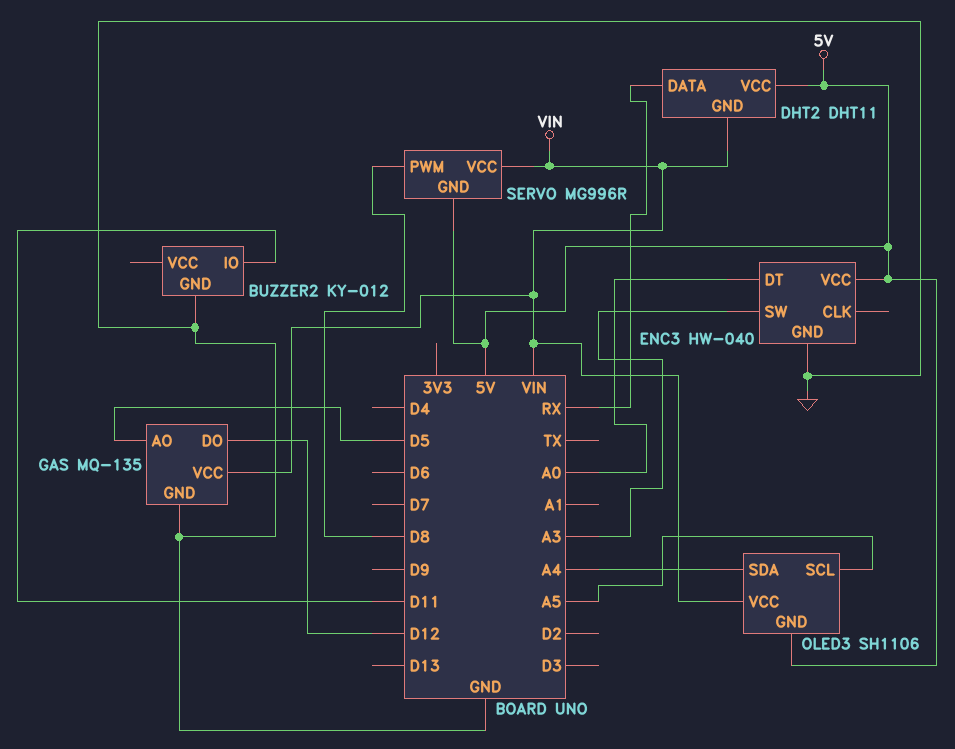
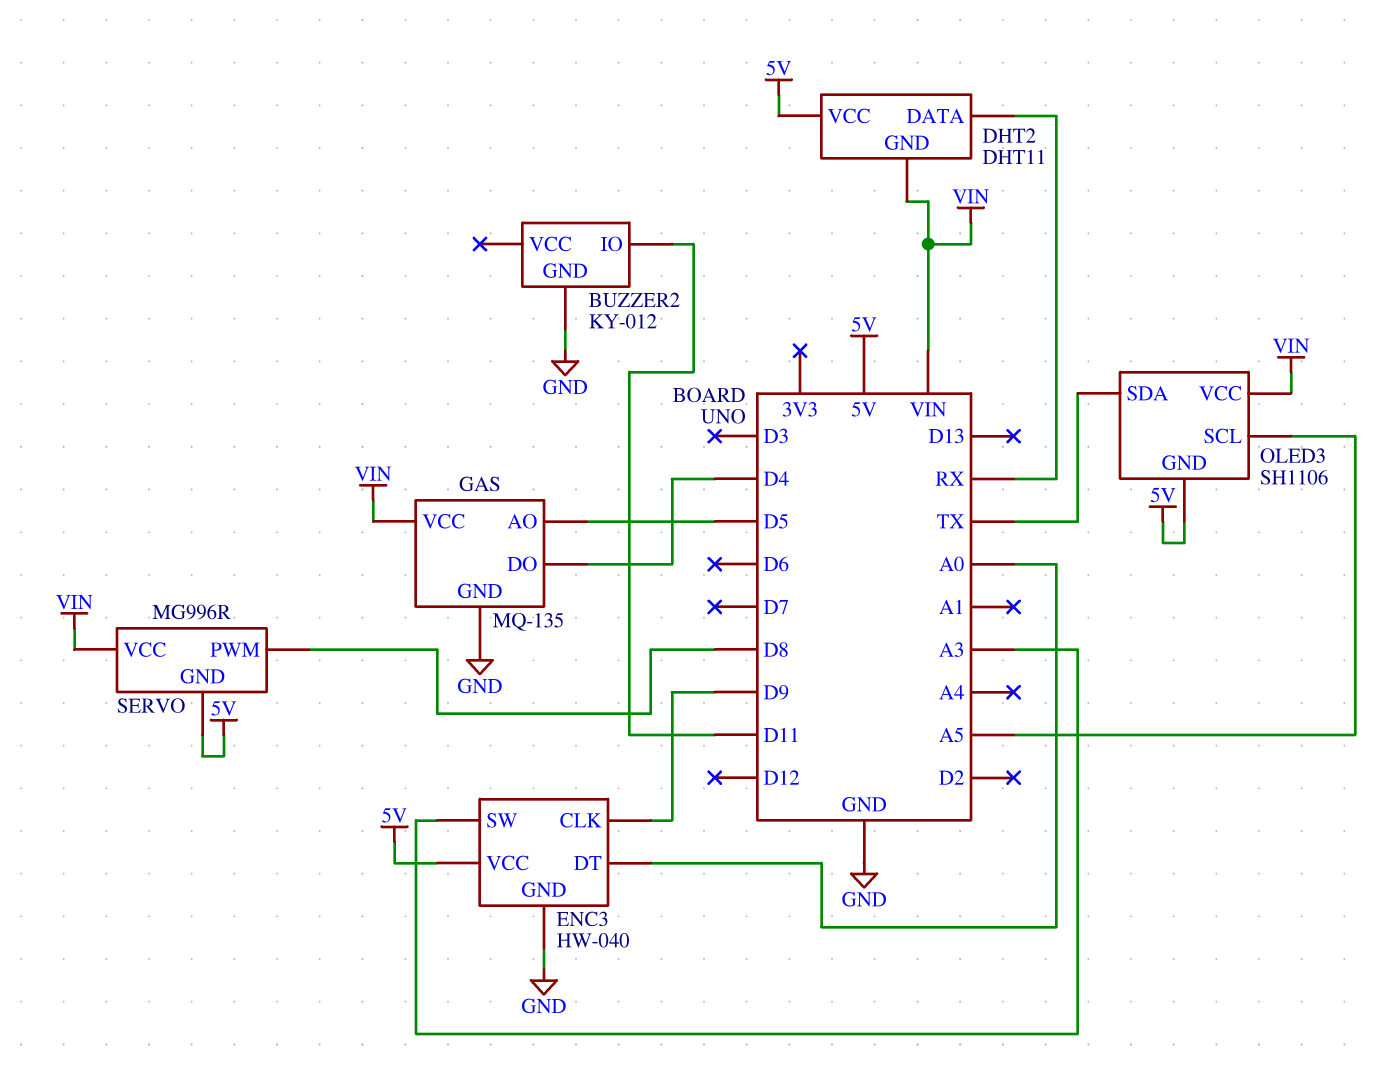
ENC3 pin CLK: none -> D9
GAS pin DO: D12 -> D4
OLED3 pin SDA: A4 -> TX

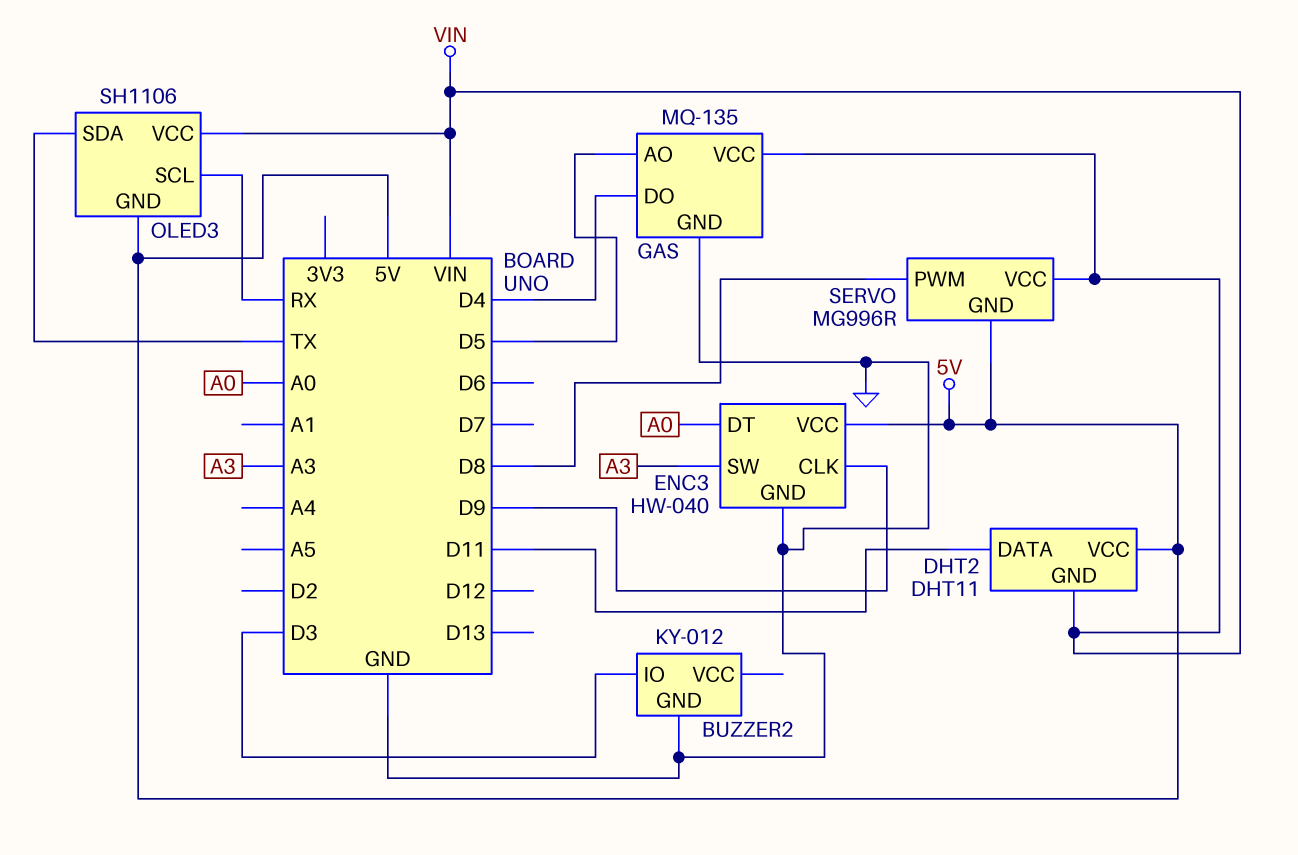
BUZZER2 pin IO: D11 -> D3
DHT2 pin DATA: RX -> D11
OLED3 pin SCL: A5 -> RX

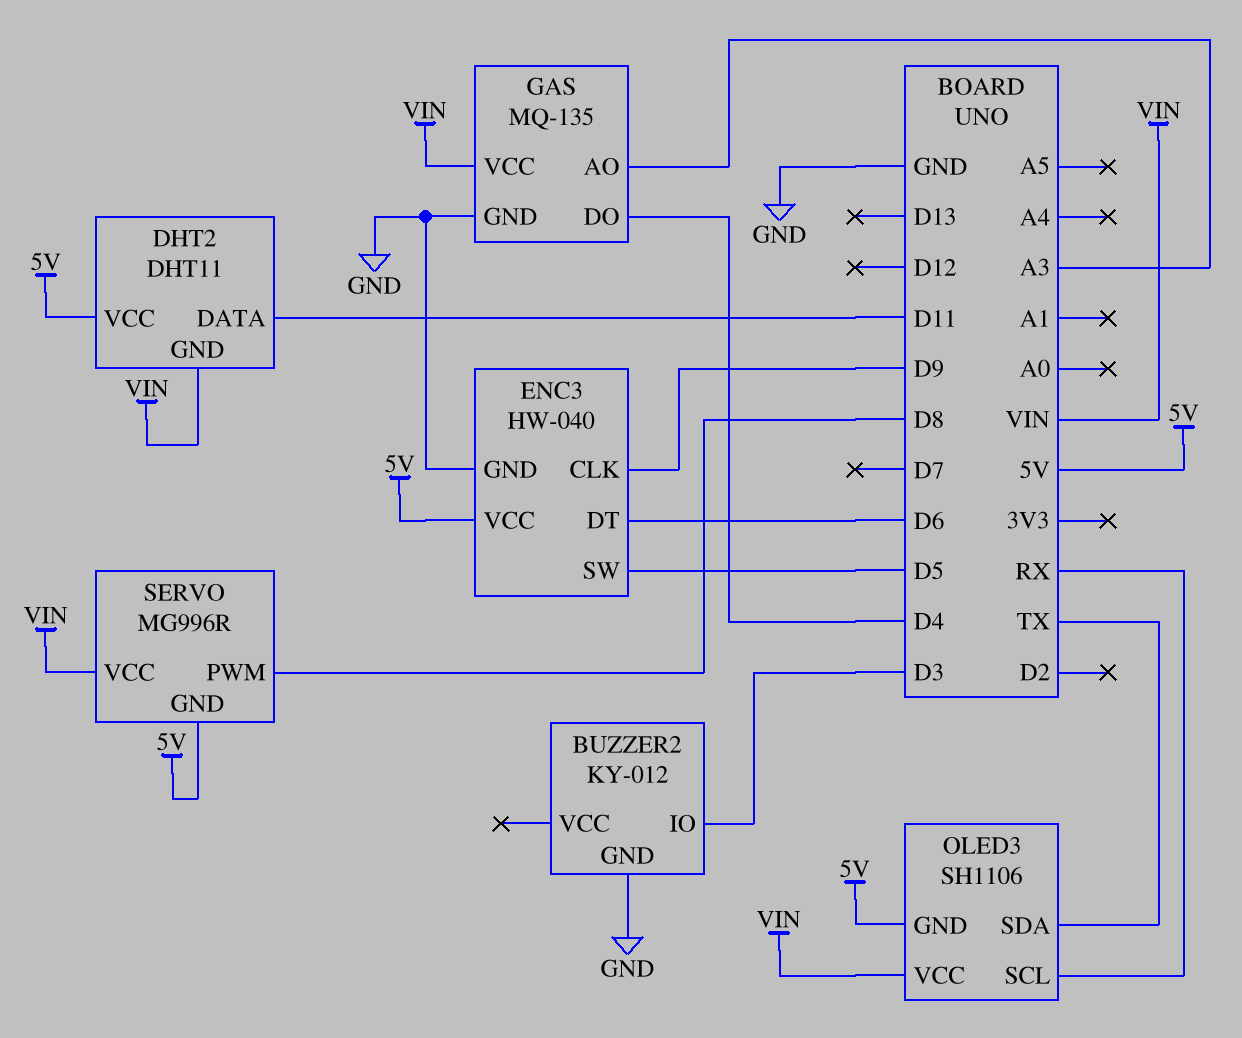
ENC3 pin DT: A0 -> D6
ENC3 pin SW: A3 -> D5
GAS pin AO: D5 -> A3

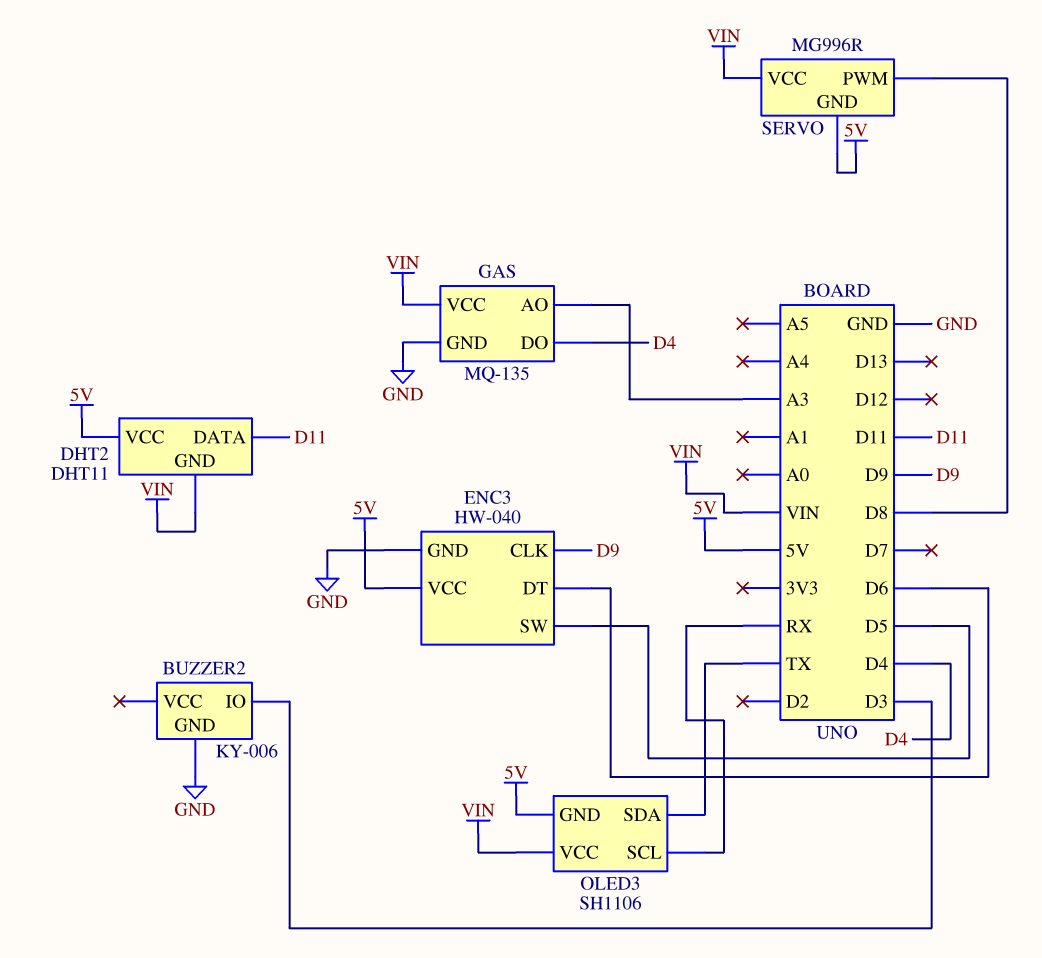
BUZZER2: KY-012 -> KY-006

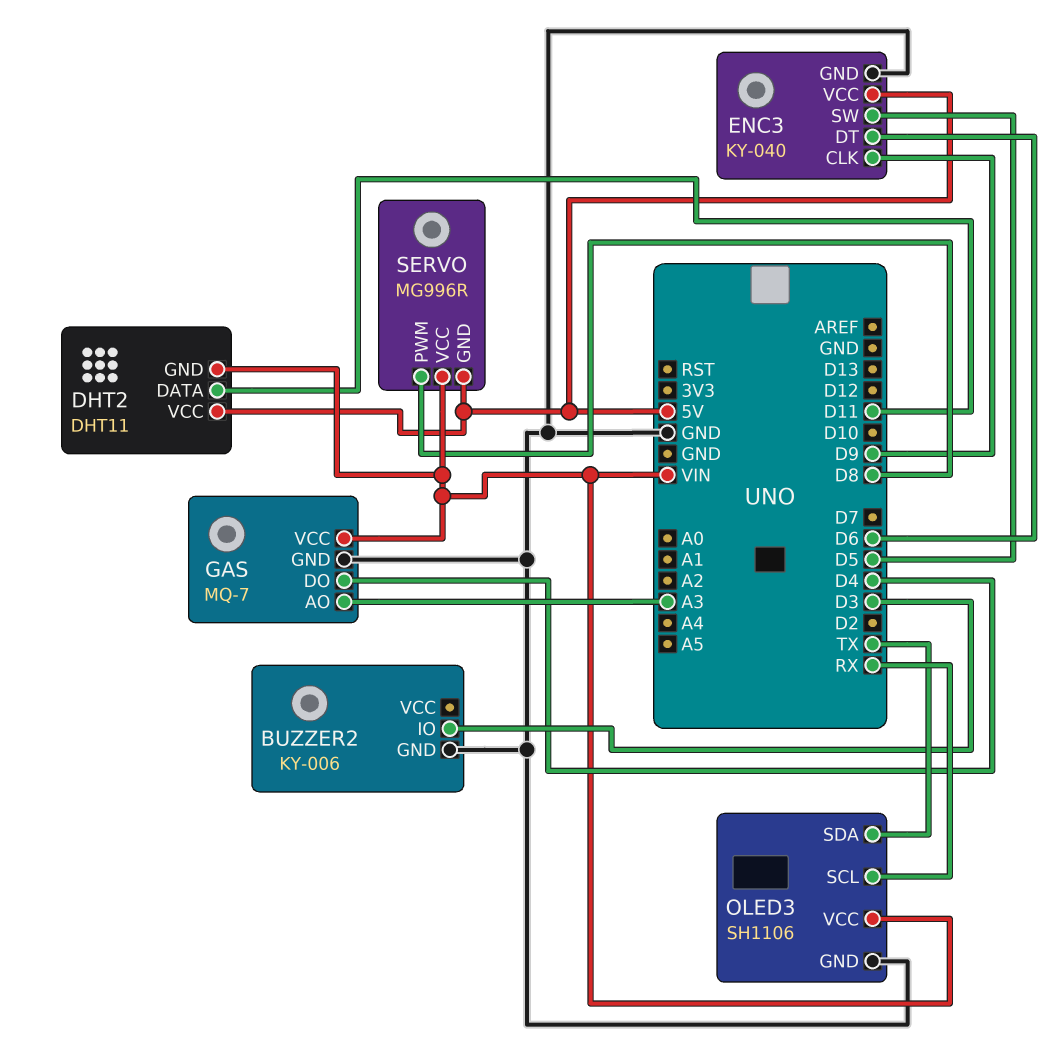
ENC3: HW-040 -> KY-040
GAS: MQ-135 -> MQ-7
OLED3 pin GND: 5V -> GND

